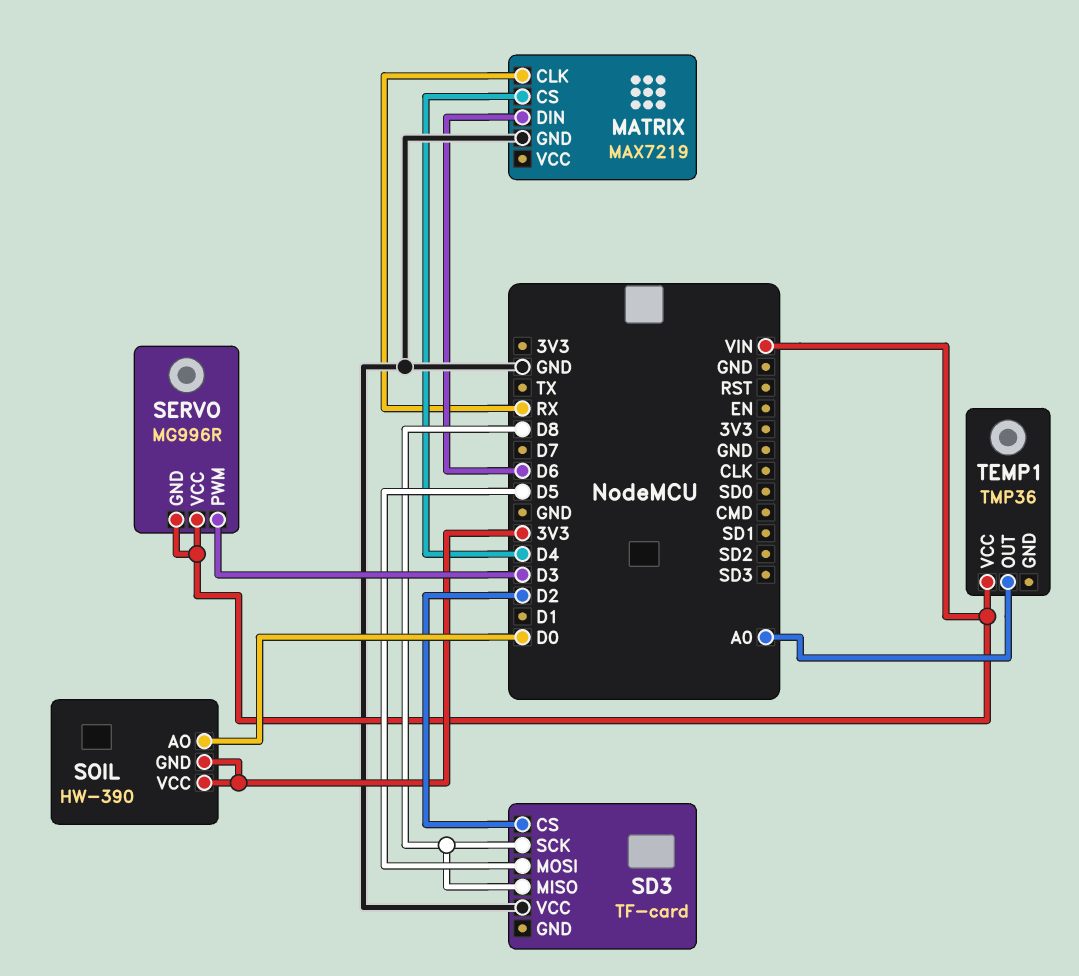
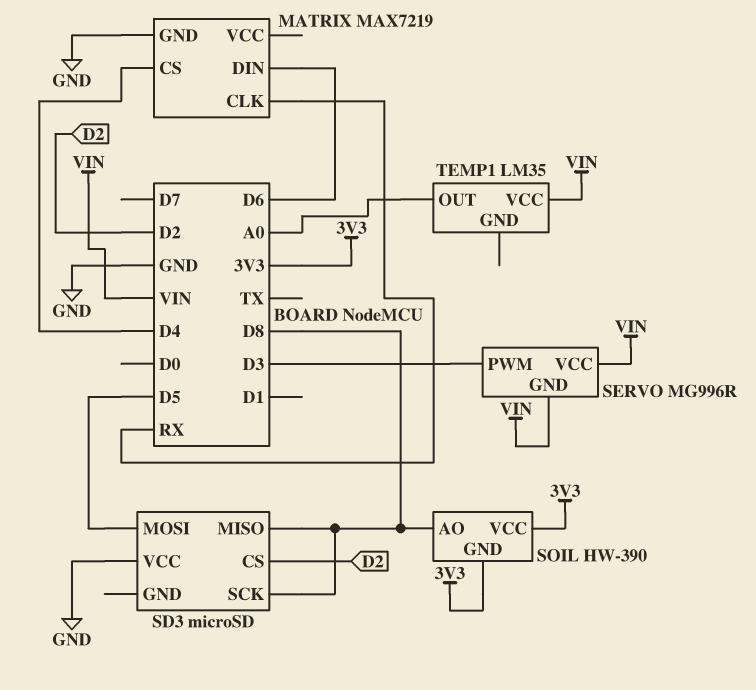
SD3: TF-card -> microSD
SOIL pin AO: D0 -> D8
TEMP1: TMP36 -> LM35

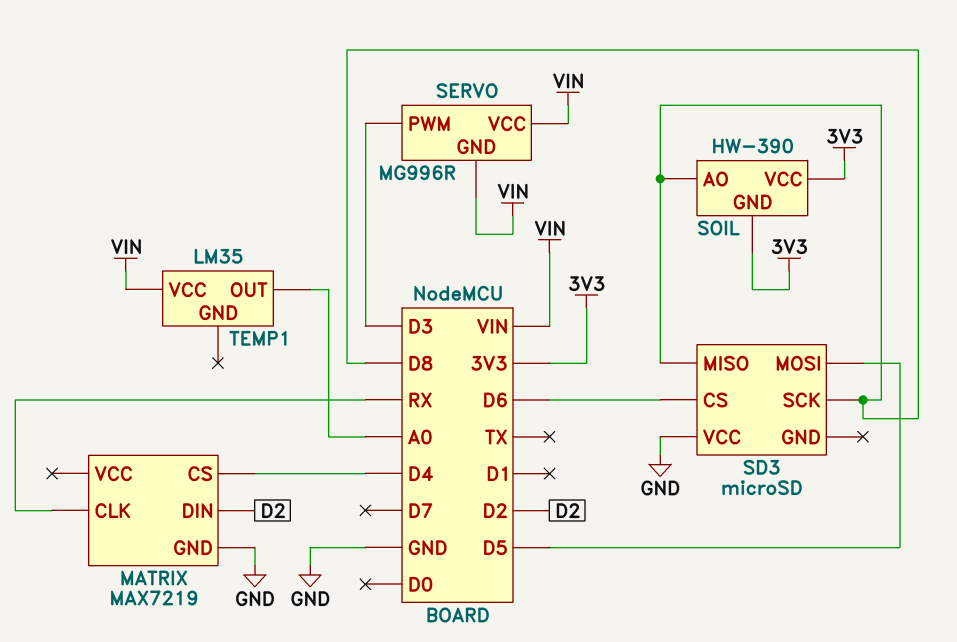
MATRIX pin DIN: D6 -> D2
SD3 pin CS: D2 -> D6

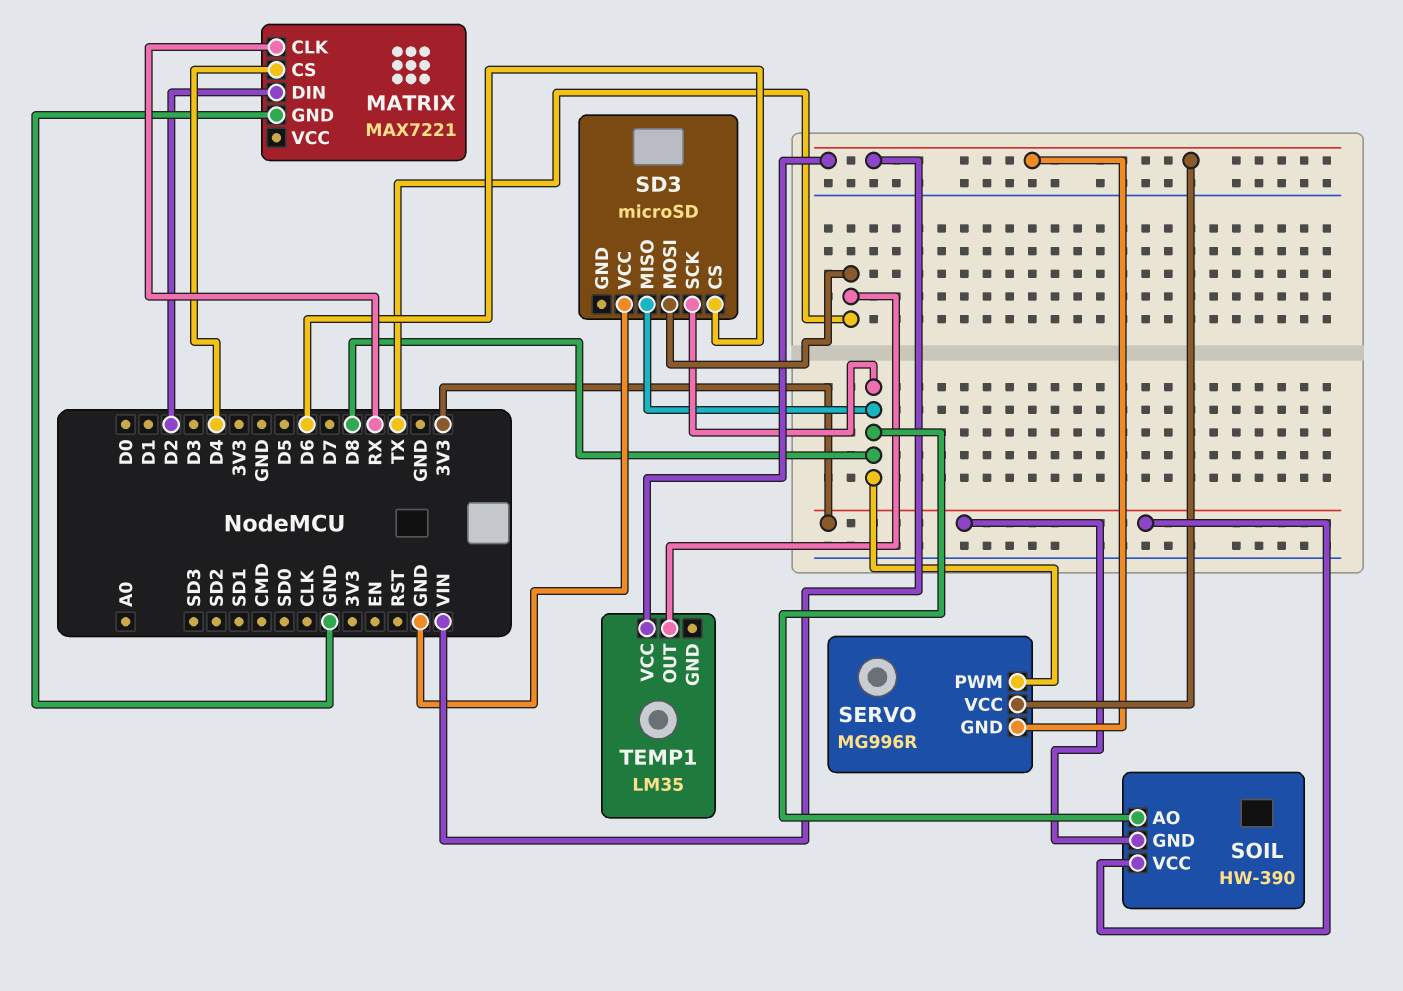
MATRIX: MAX7219 -> MAX7221
SD3 pin MOSI: D5 -> TX
SERVO pin PWM: D3 -> D8
TEMP1 pin OUT: A0 -> TX

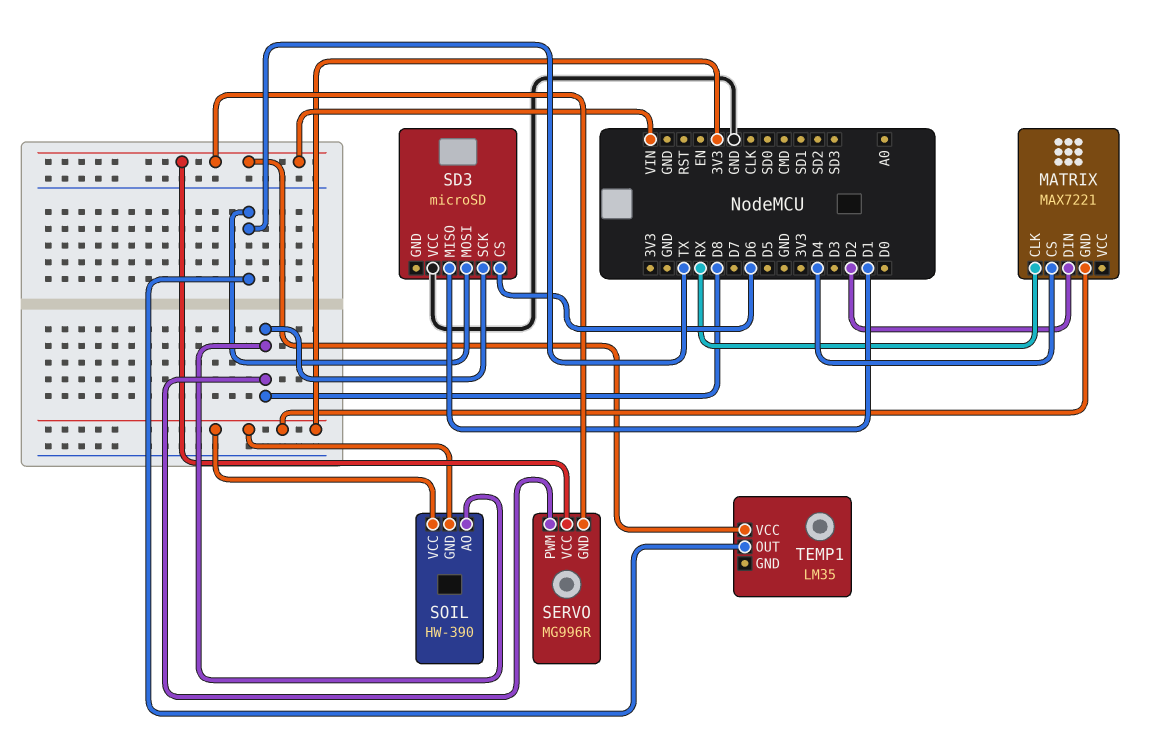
MATRIX pin GND: GND -> 3V3
SD3 pin MISO: D8 -> D1

